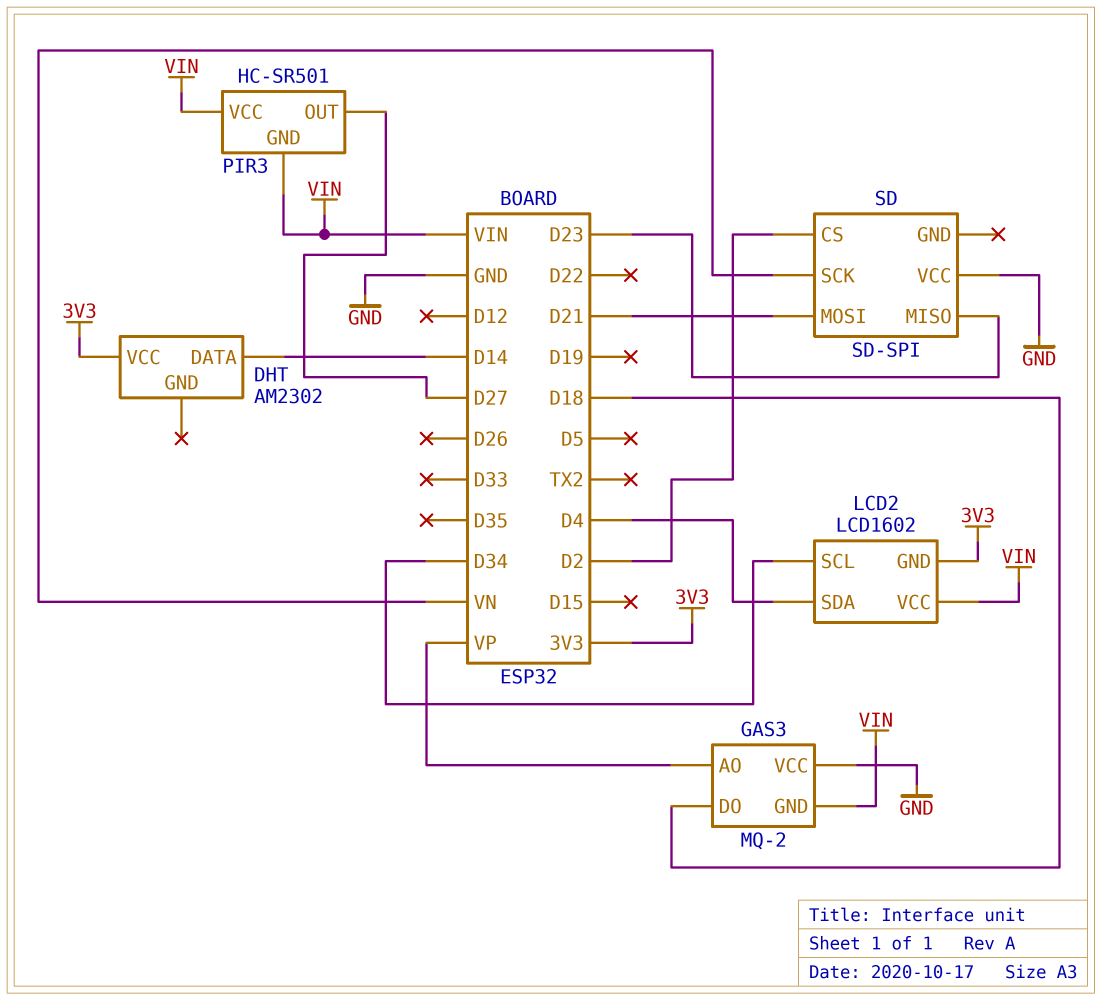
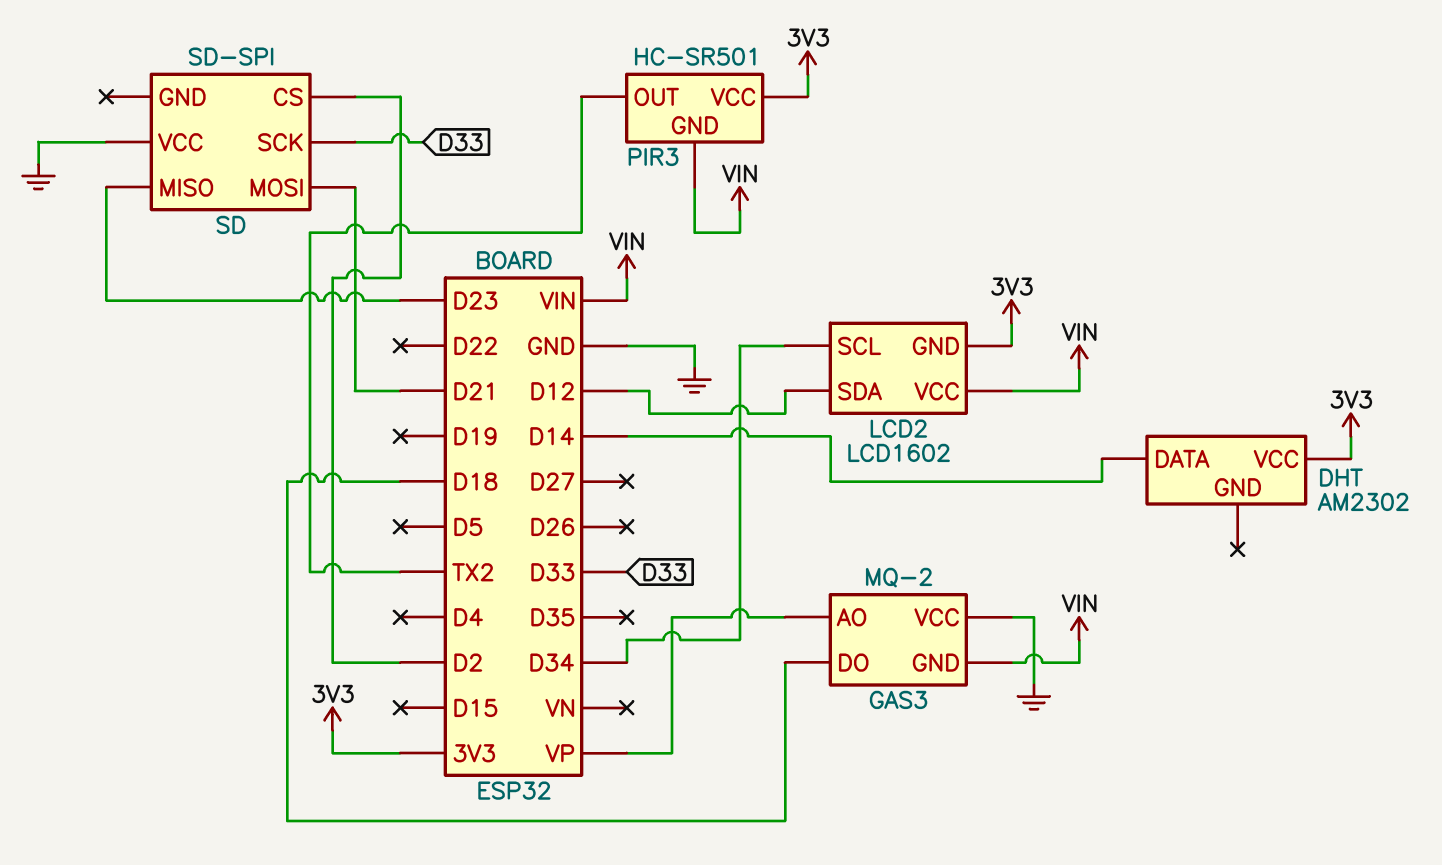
LCD2 pin SDA: D4 -> D12
PIR3 pin OUT: D27 -> TX2
PIR3 pin VCC: VIN -> 3V3
SD pin SCK: VN -> D33

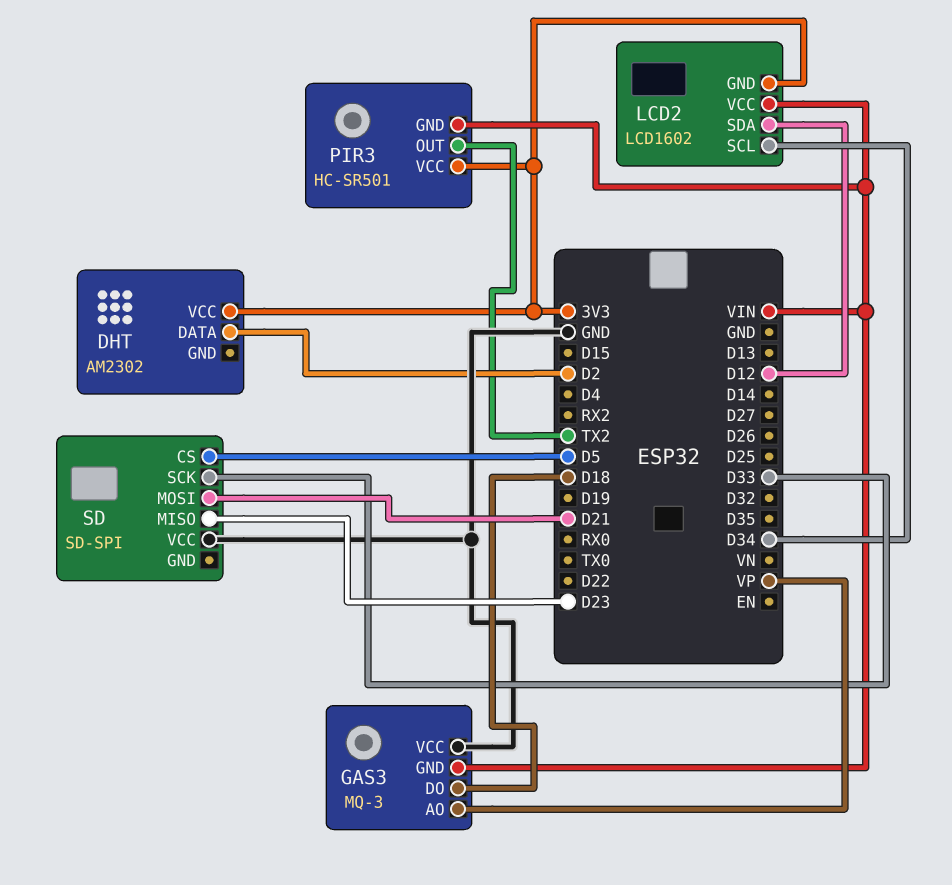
DHT pin DATA: D14 -> D2
GAS3: MQ-2 -> MQ-3
SD pin CS: D2 -> D5

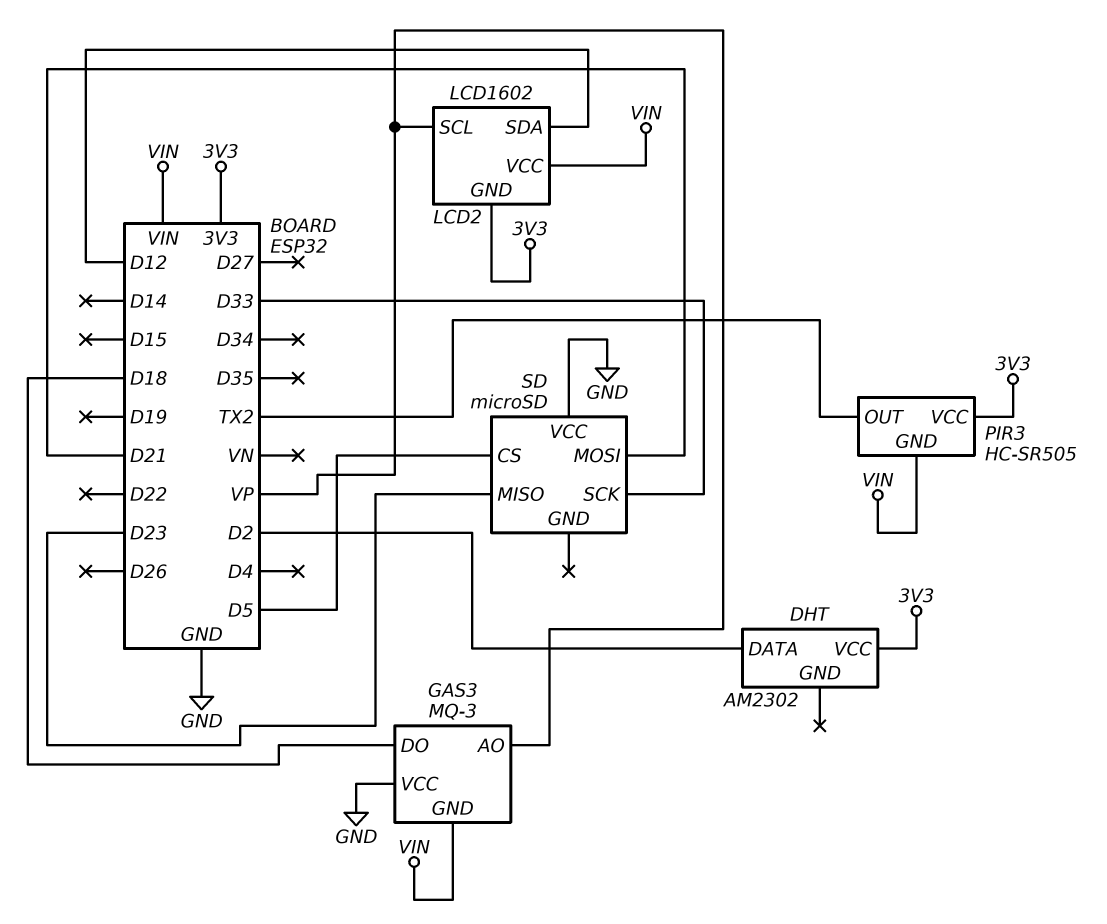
LCD2 pin SCL: D34 -> VP
PIR3: HC-SR501 -> HC-SR505
SD: SD-SPI -> microSD

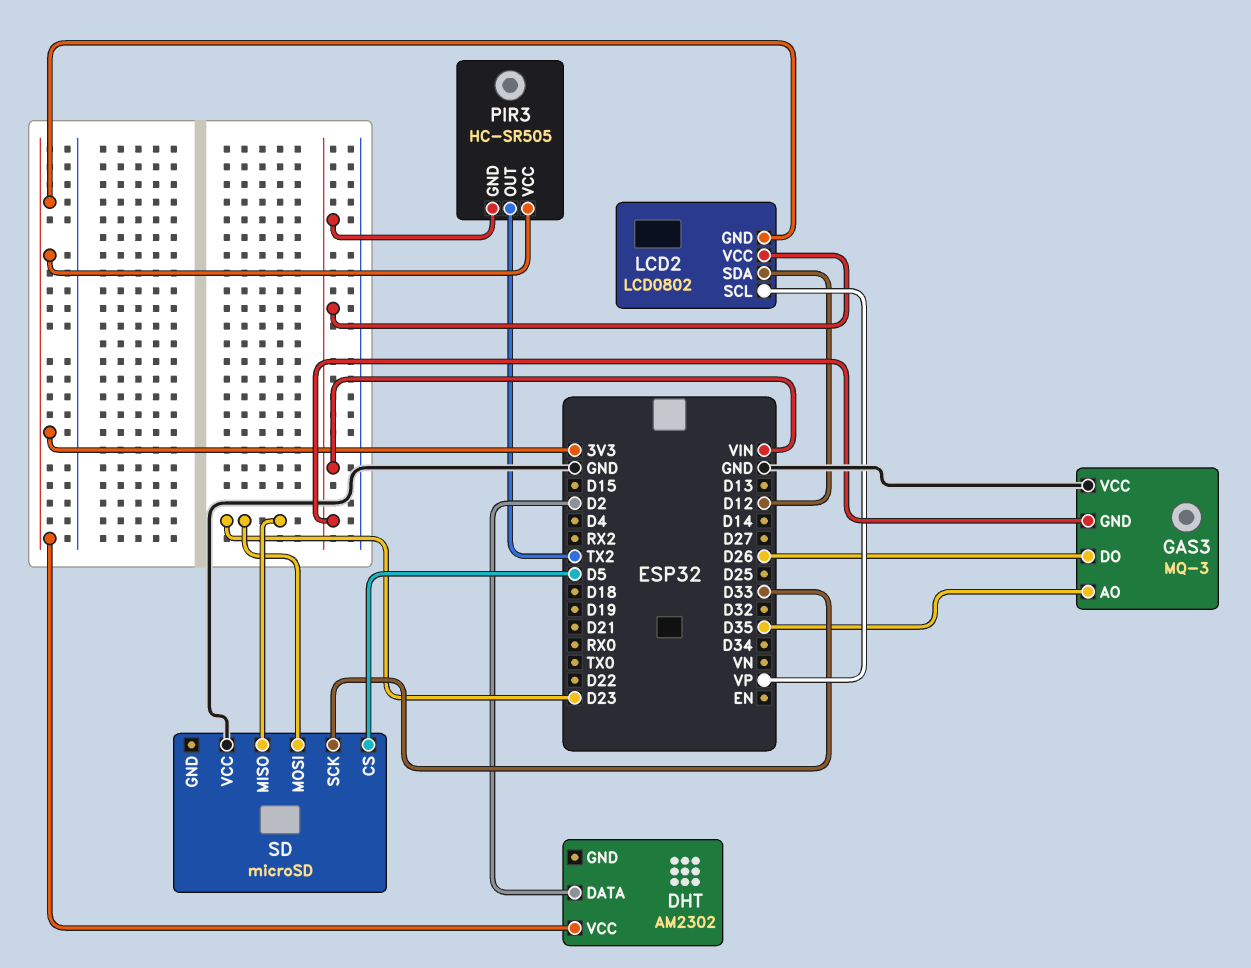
GAS3 pin AO: VP -> D35
GAS3 pin DO: D18 -> D26
LCD2: LCD1602 -> LCD0802
SD pin MOSI: D21 -> D23

